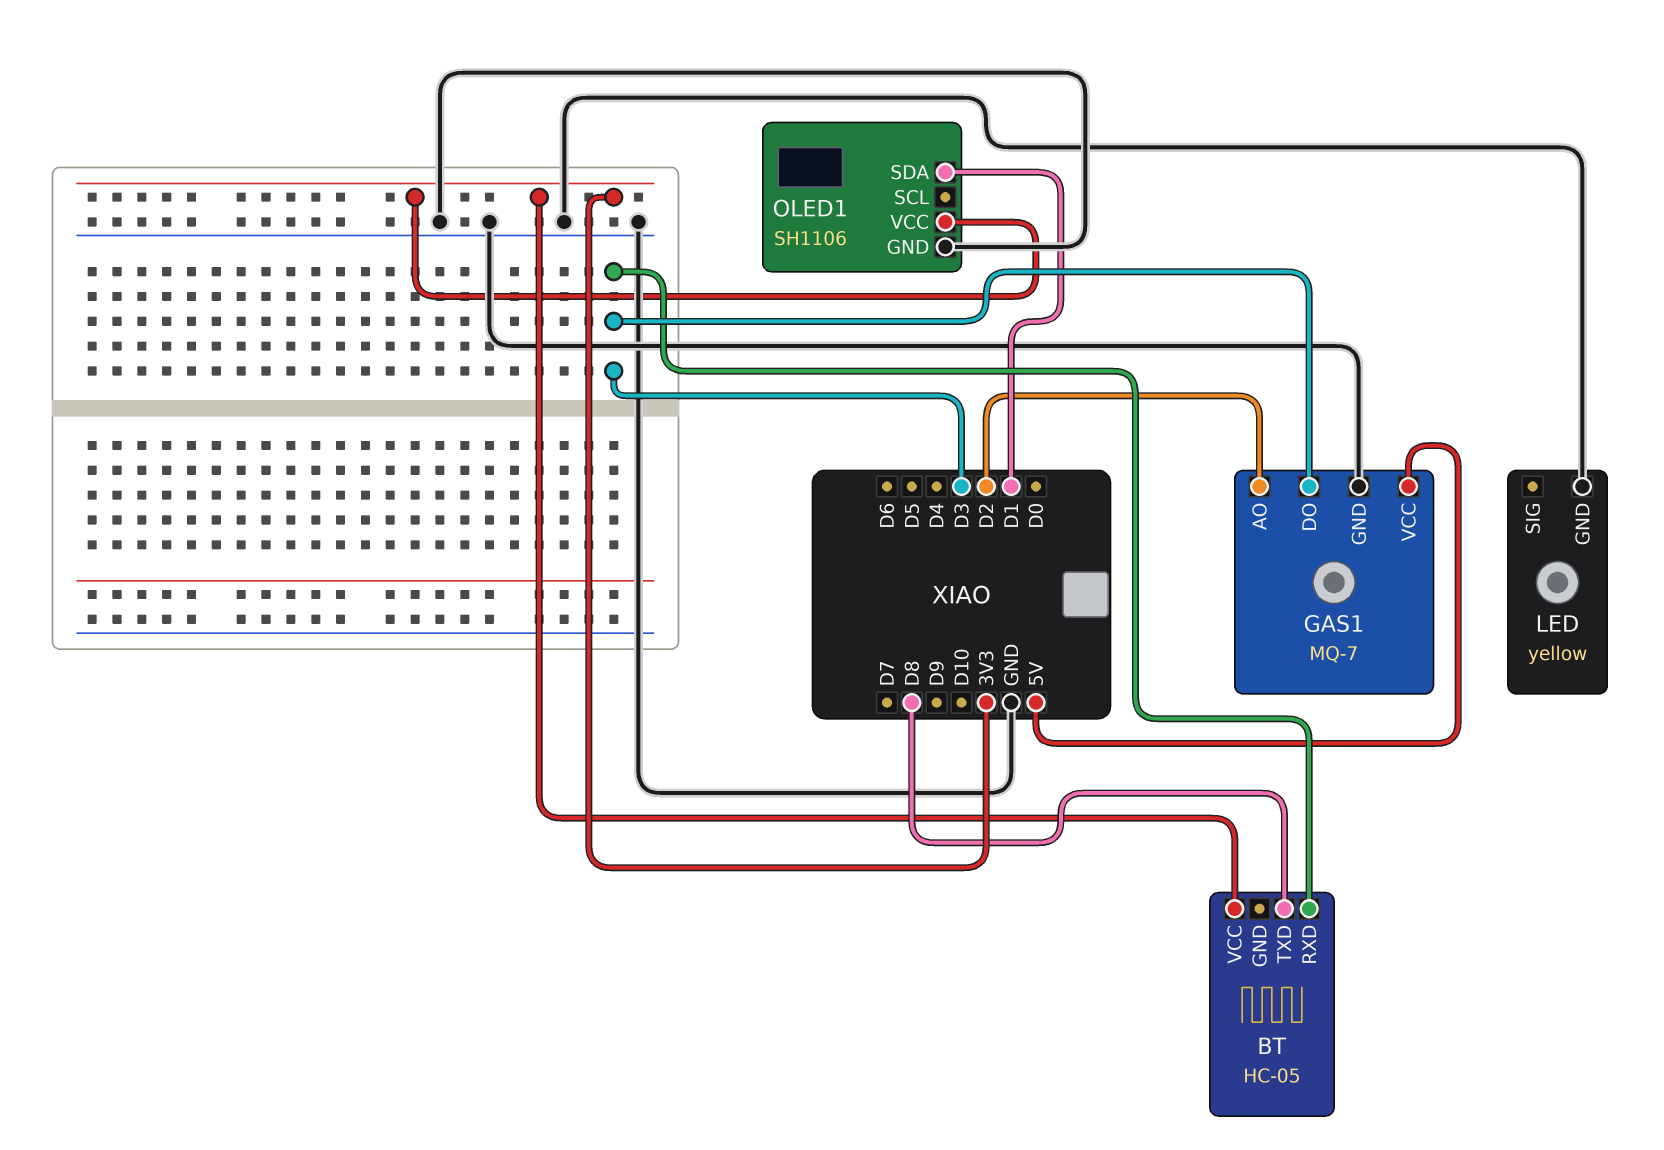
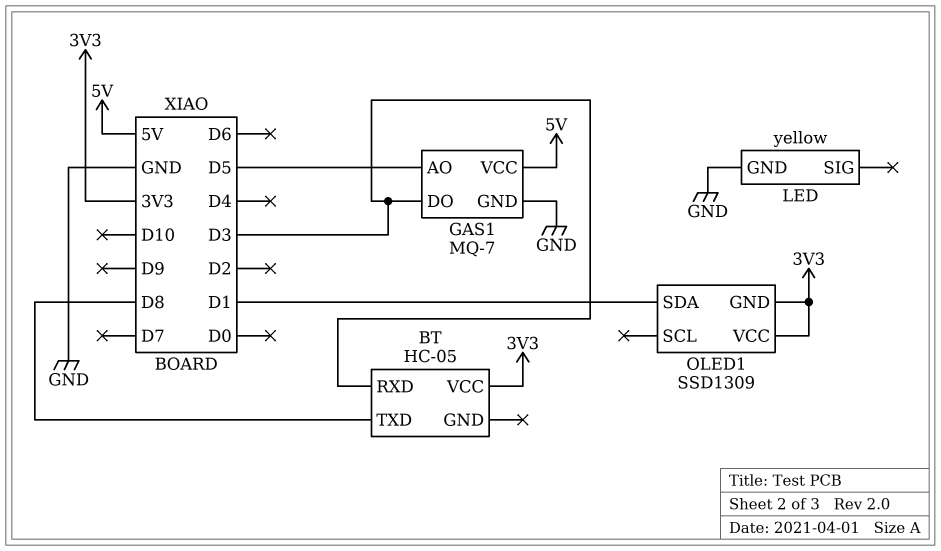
GAS1 pin AO: D2 -> D5
OLED1: SH1106 -> SSD1309
OLED1 pin GND: GND -> 3V3

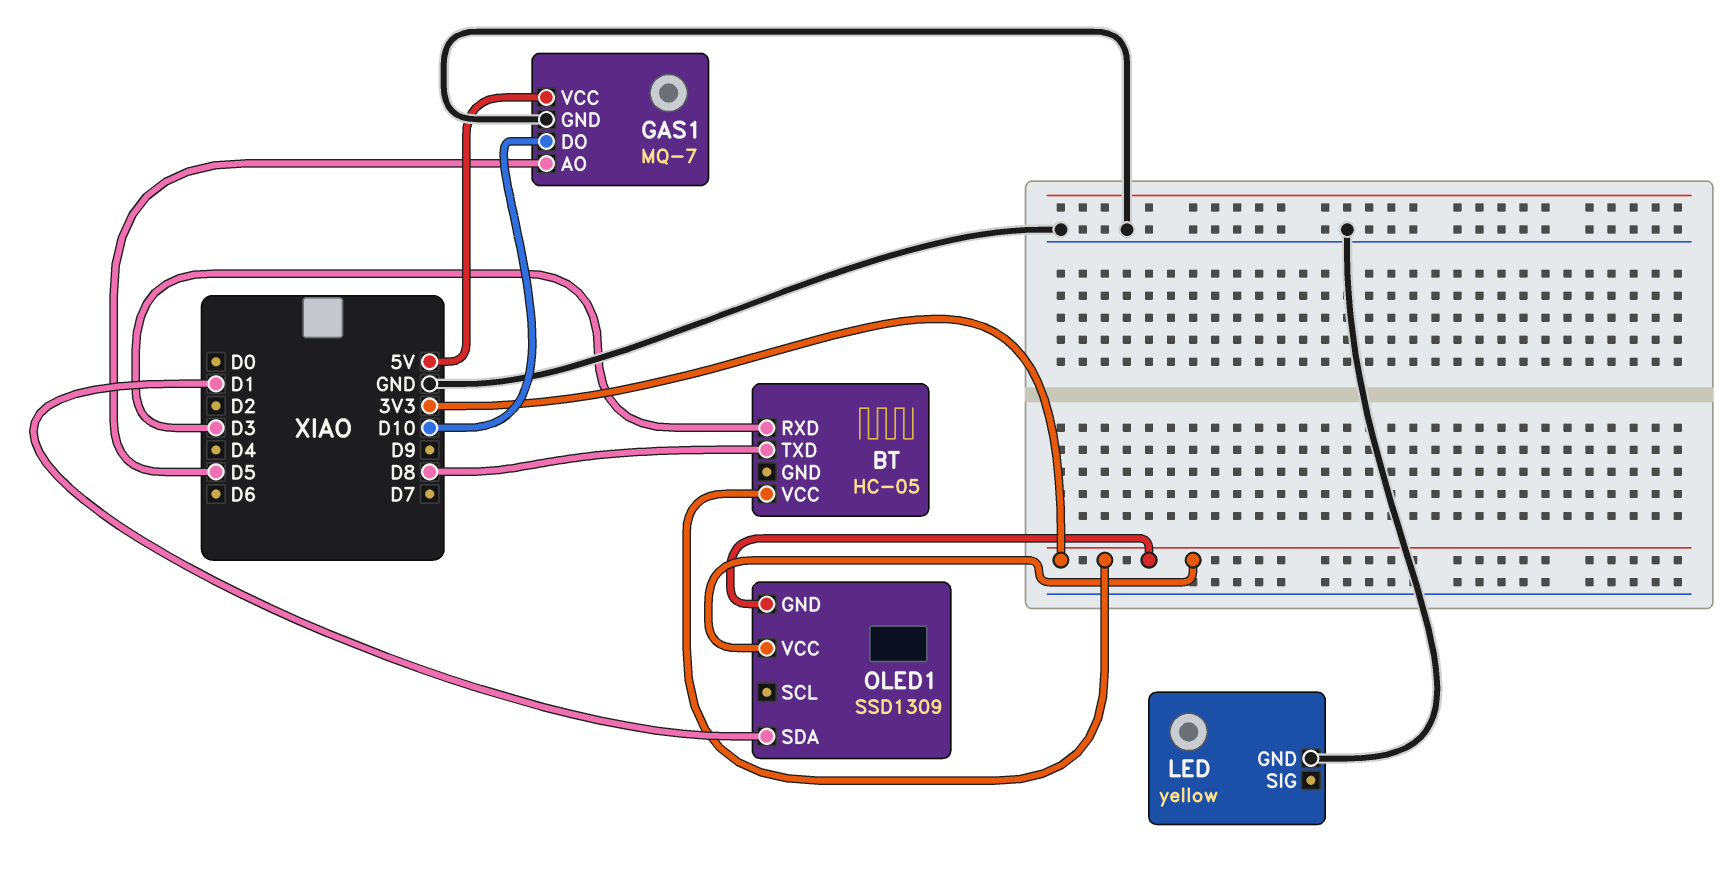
GAS1 pin DO: D3 -> D10

